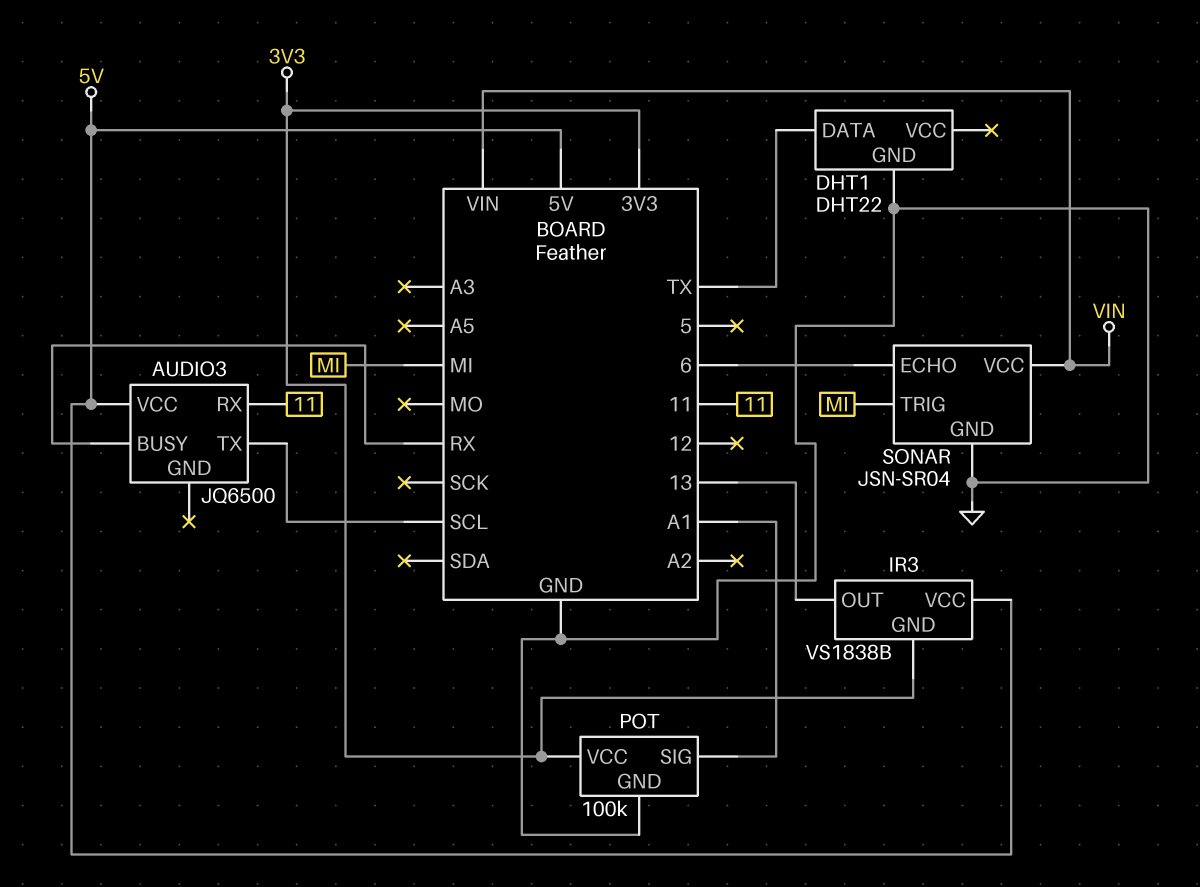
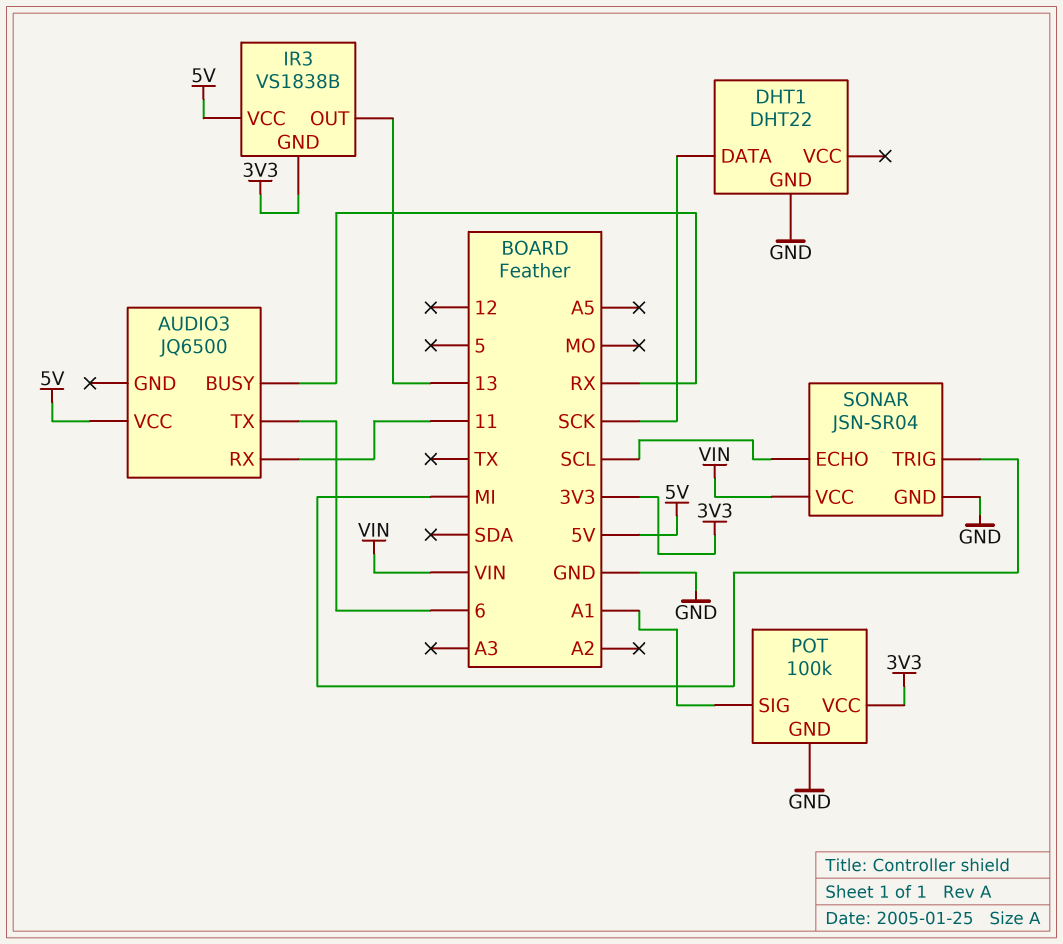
AUDIO3 pin TX: SCL -> 6
DHT1 pin DATA: TX -> SCK
SONAR pin ECHO: 6 -> SCL

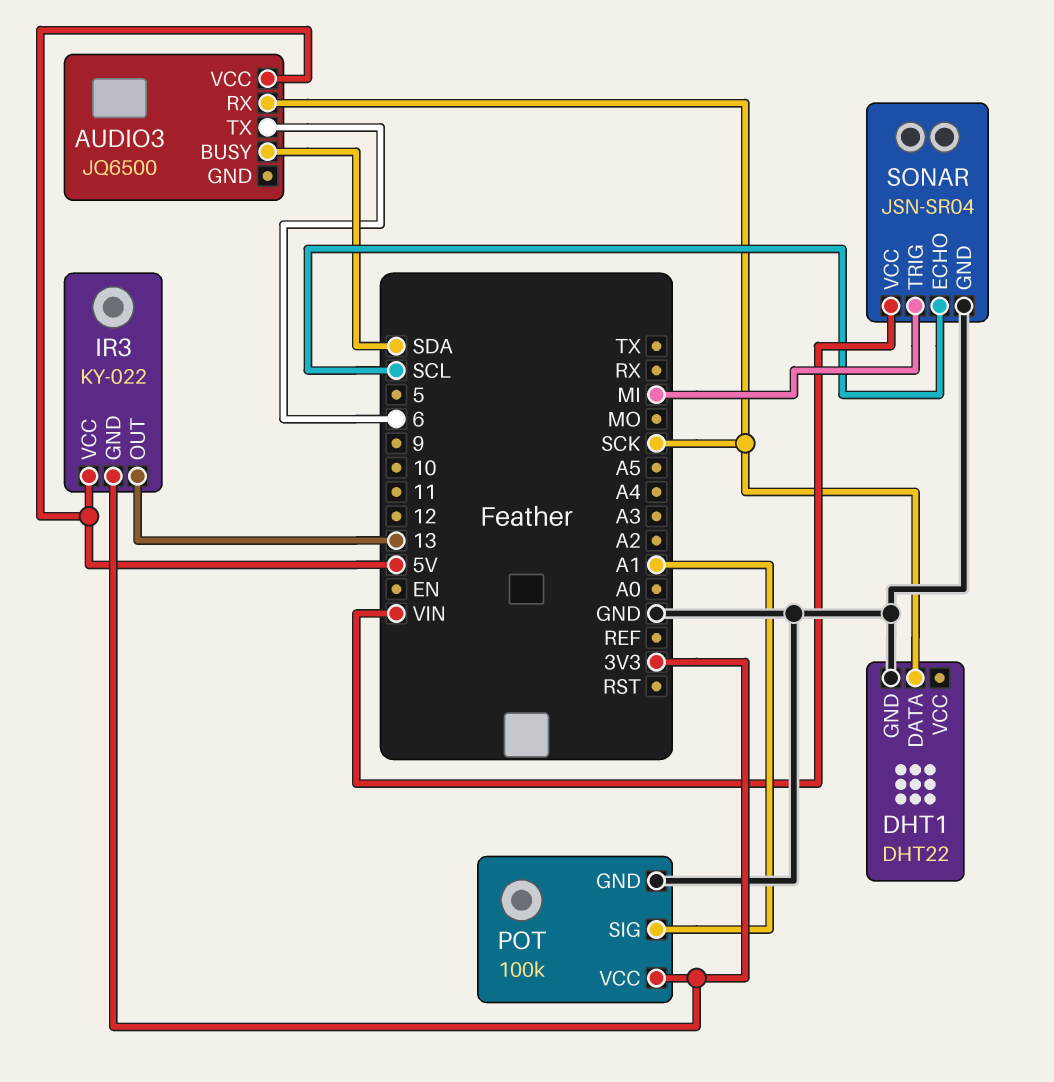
AUDIO3 pin BUSY: RX -> SDA
AUDIO3 pin RX: 11 -> SCK
IR3: VS1838B -> KY-022

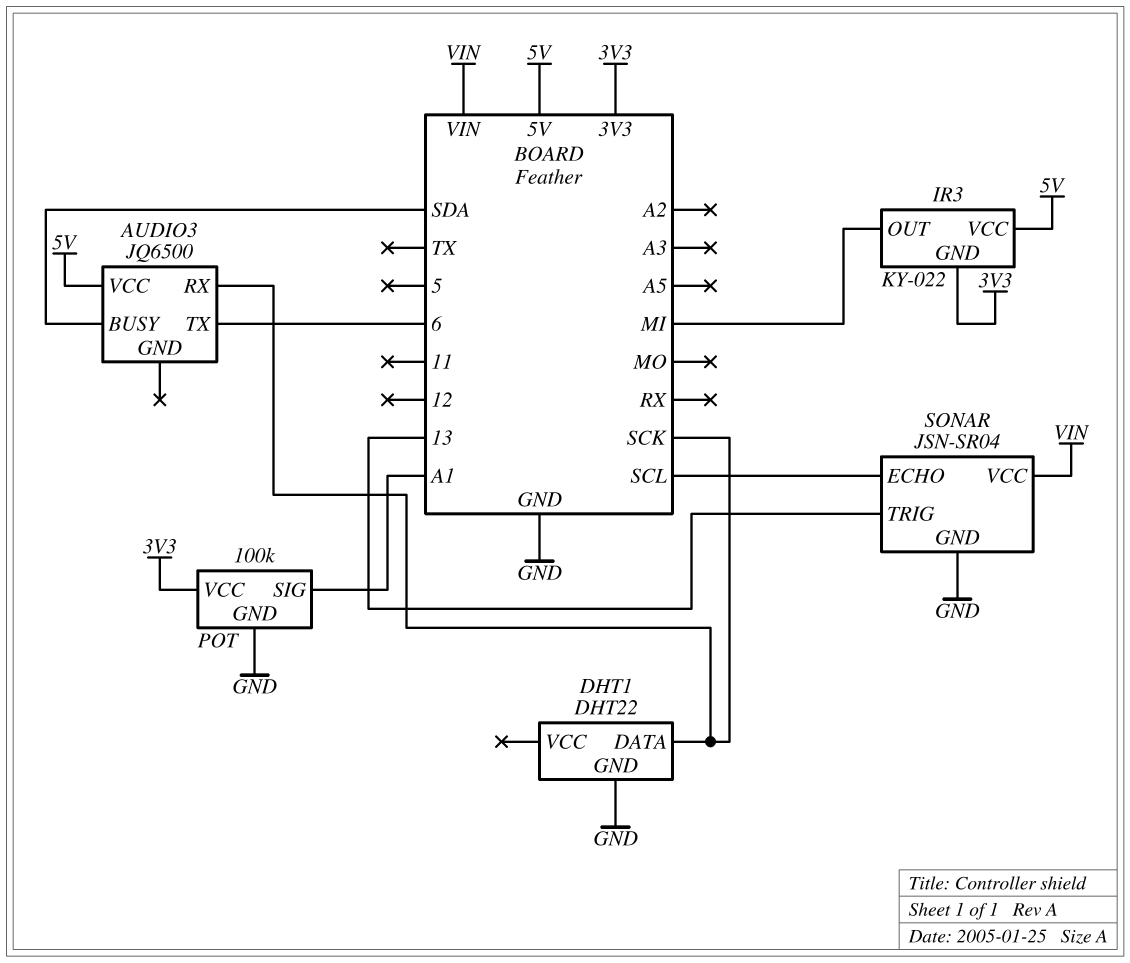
IR3 pin OUT: 13 -> MI
SONAR pin TRIG: MI -> 13

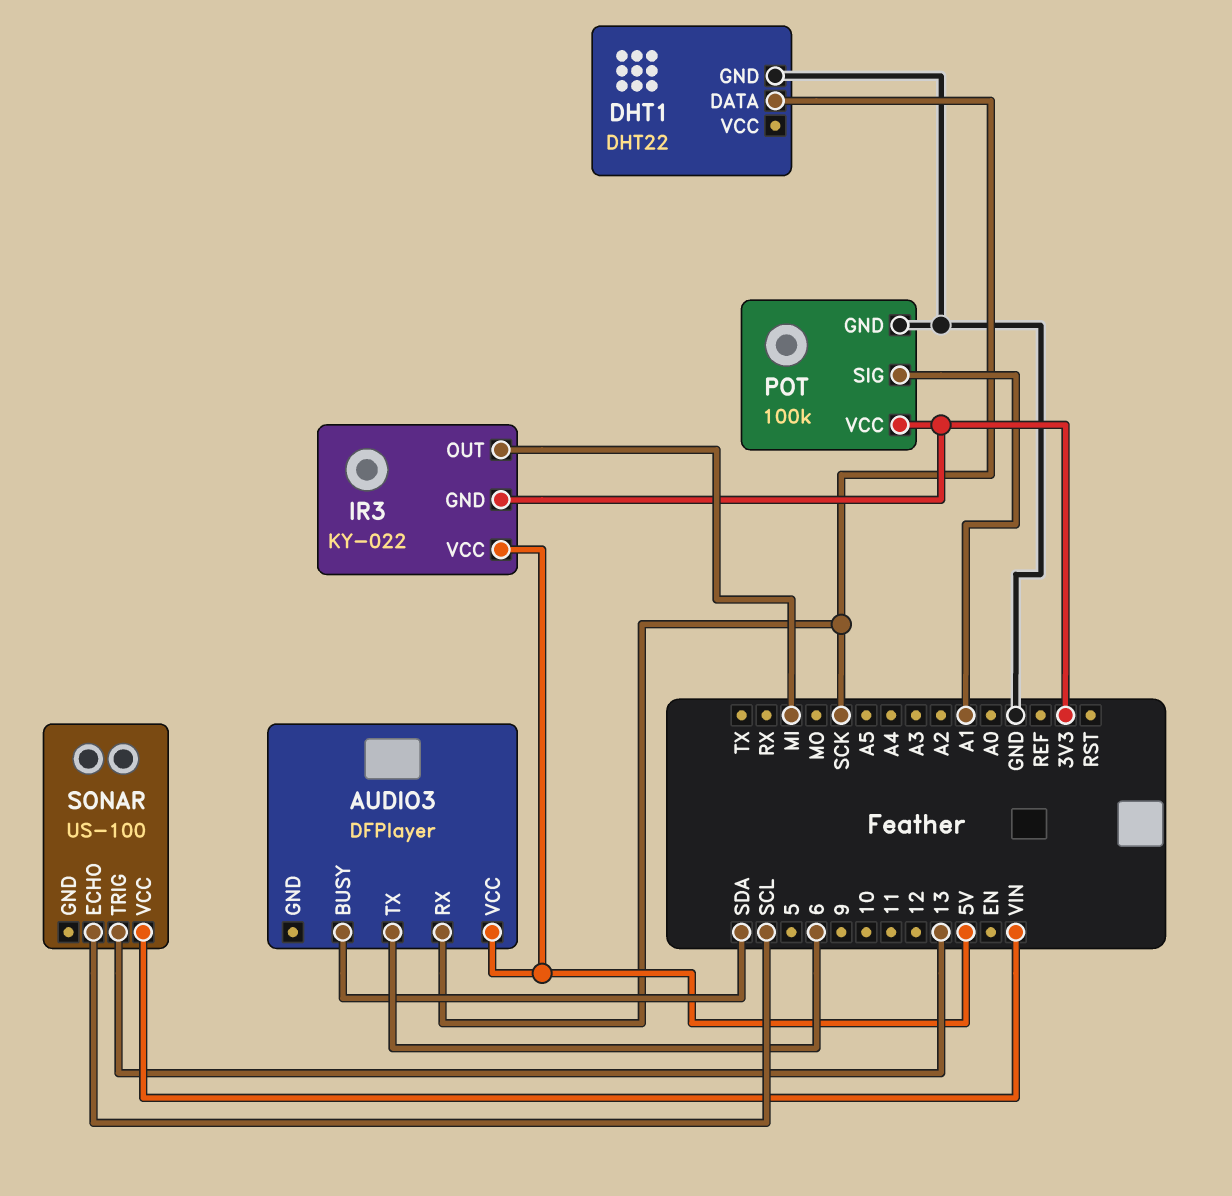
AUDIO3: JQ6500 -> DFPlayer
SONAR: JSN-SR04 -> US-100
SONAR pin GND: GND -> none

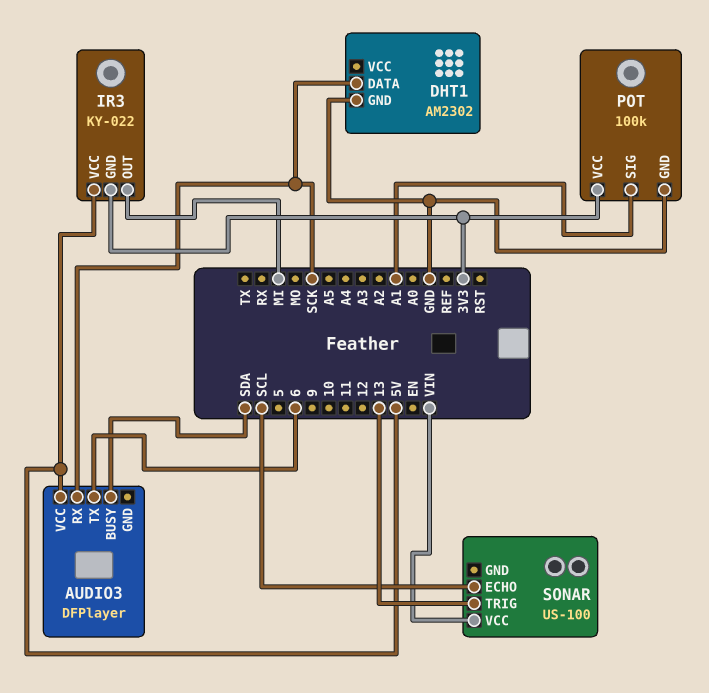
DHT1: DHT22 -> AM2302

